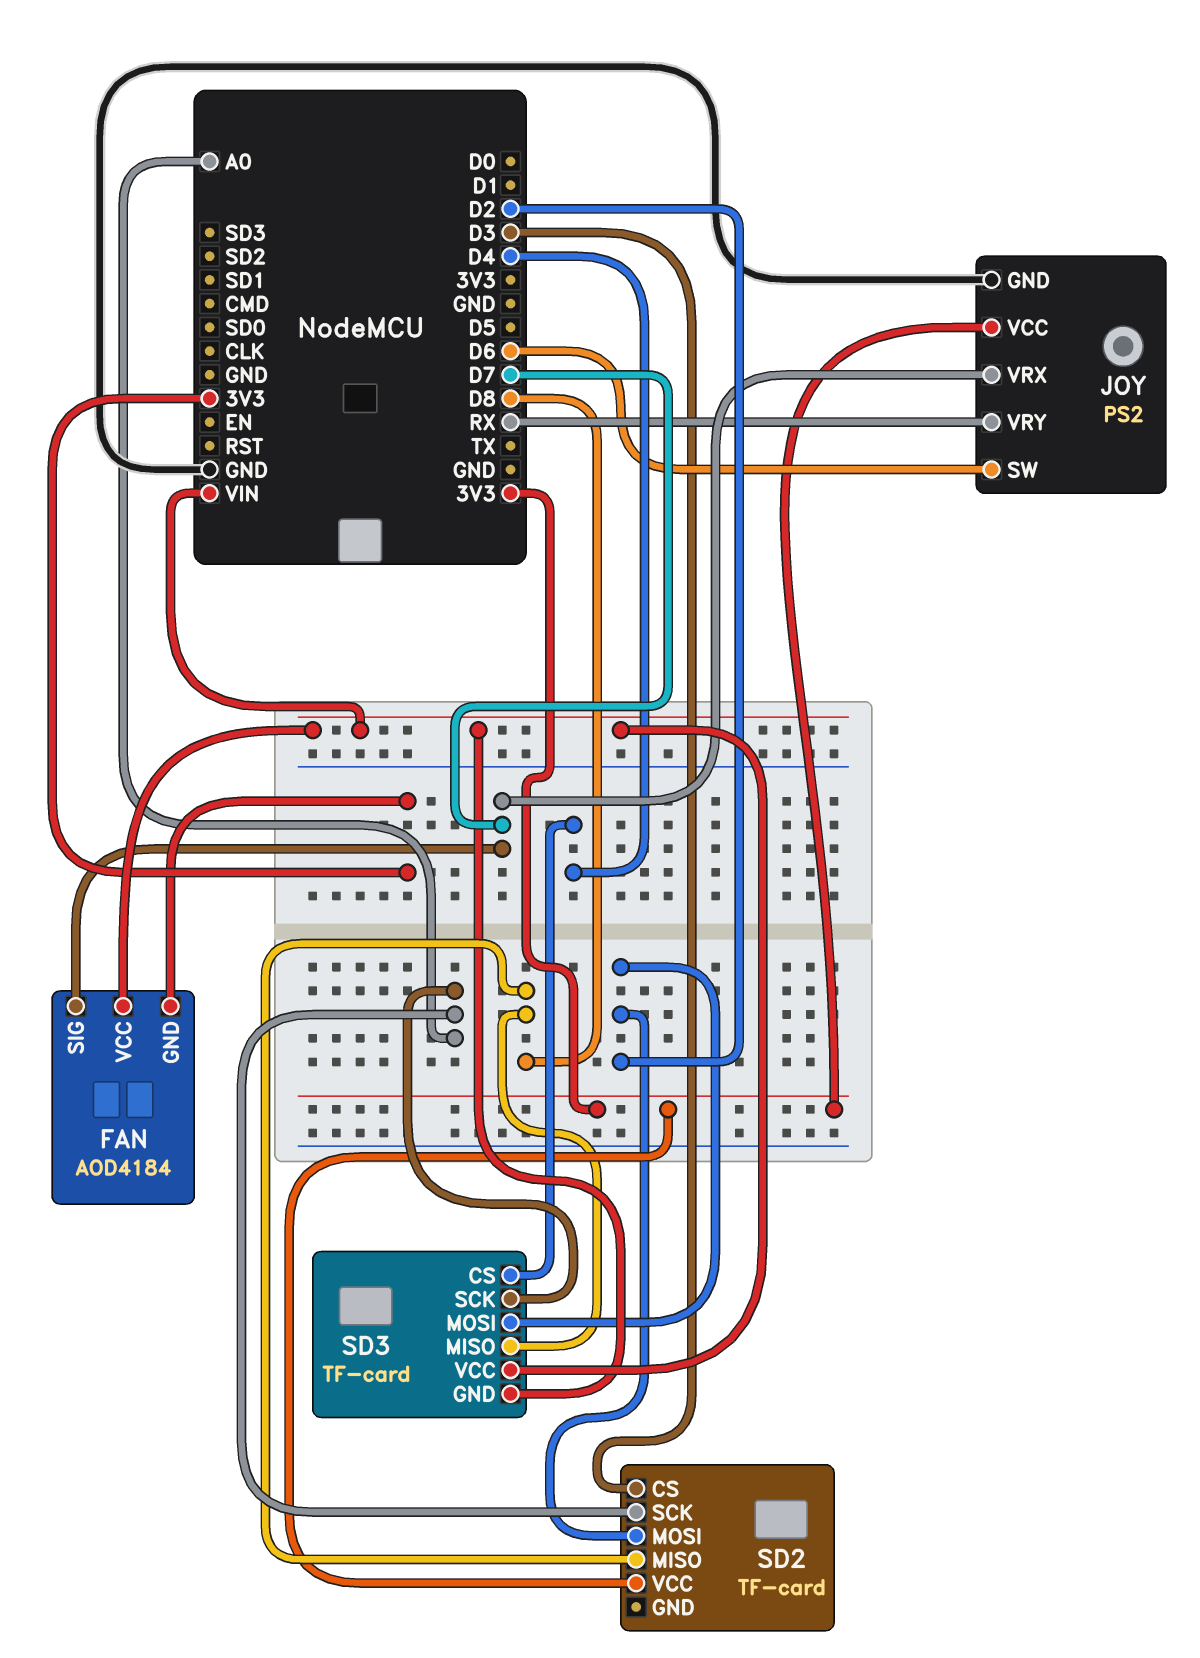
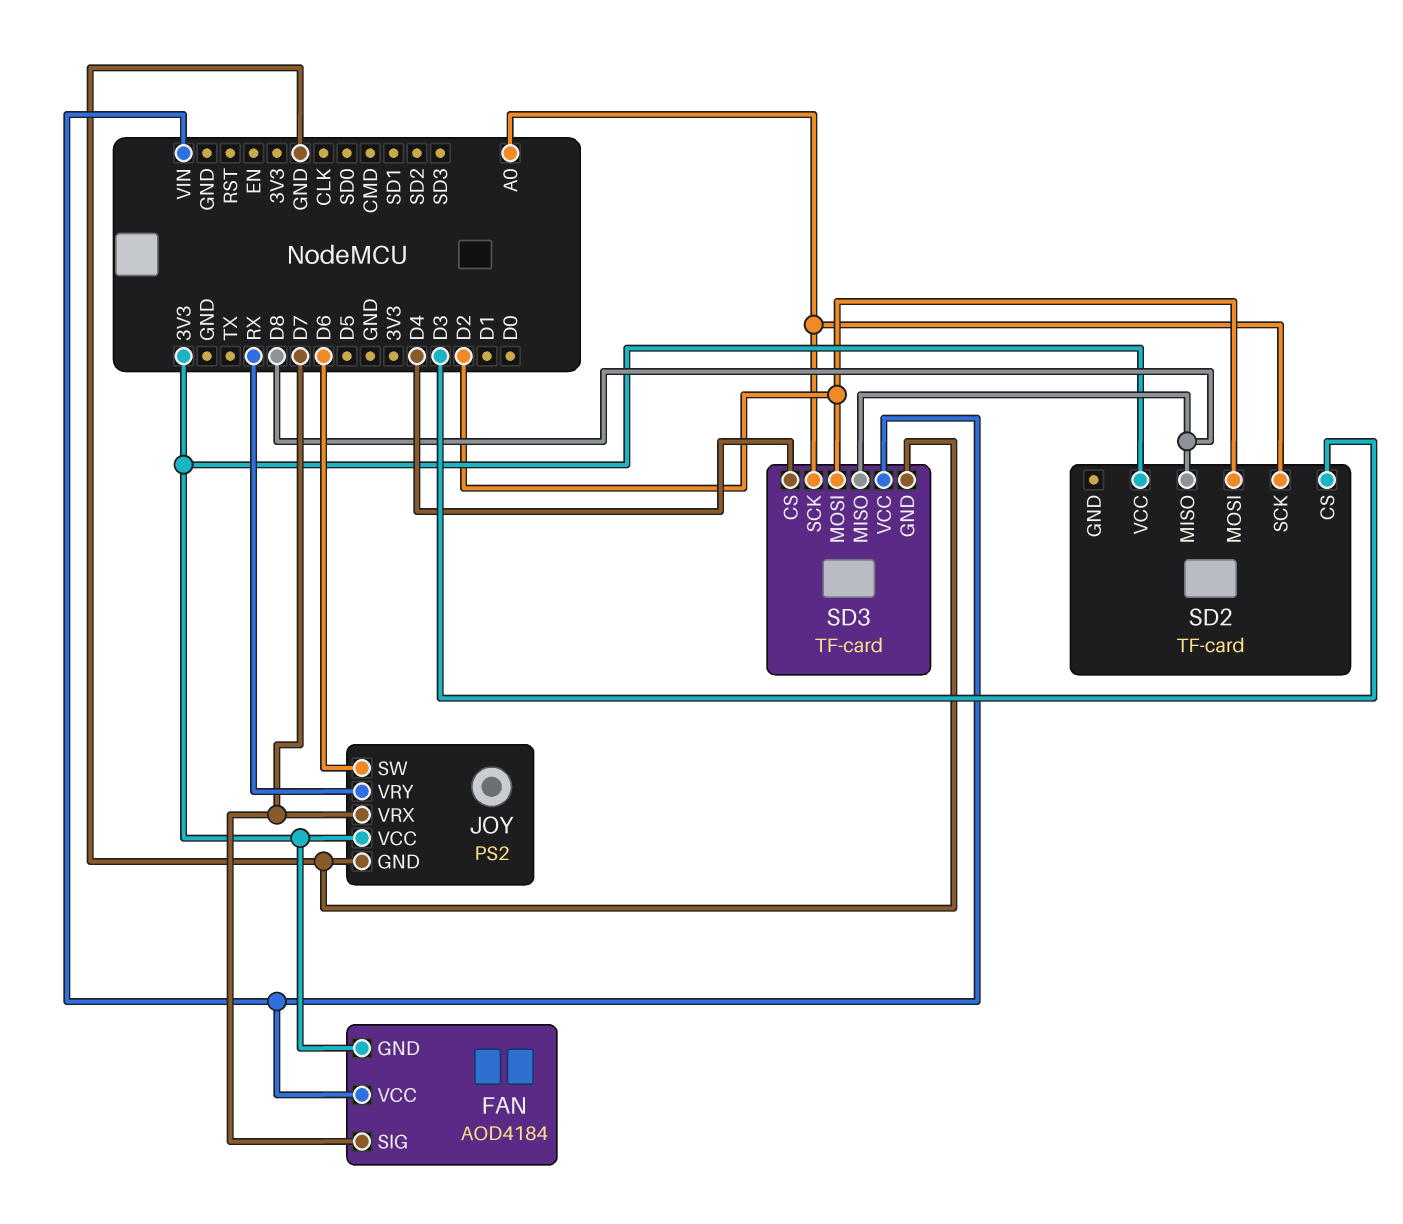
SD3 pin GND: VIN -> GND

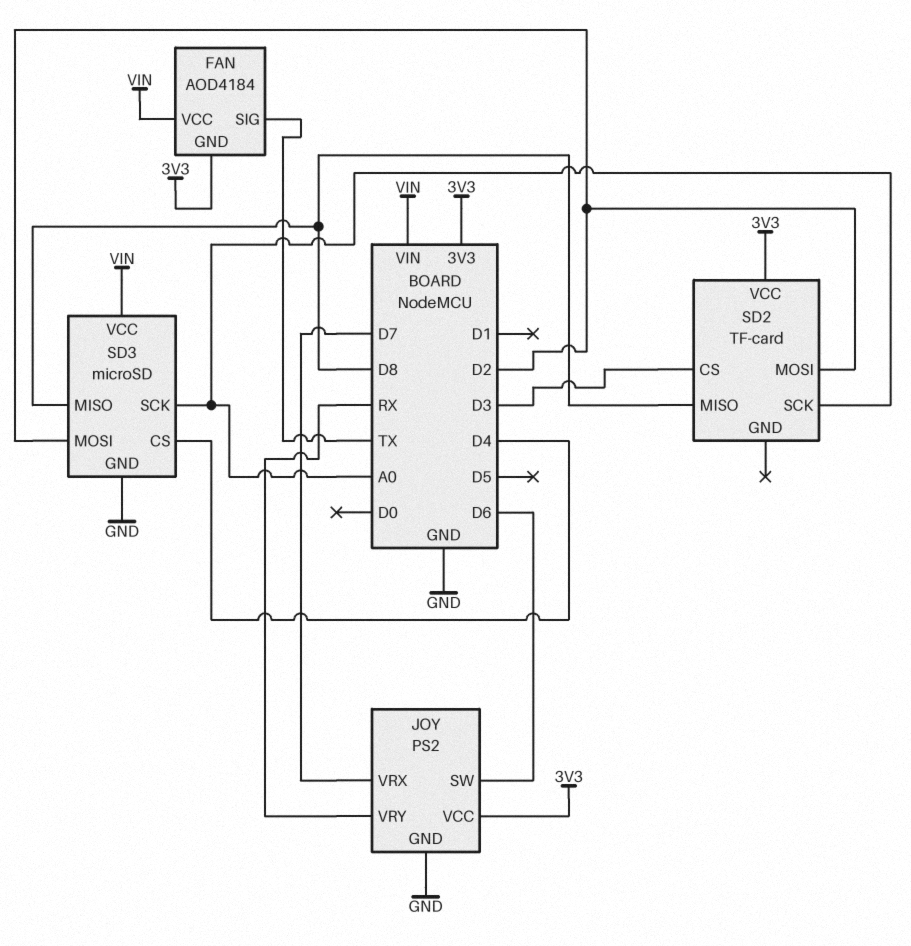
FAN pin SIG: D7 -> TX
SD3: TF-card -> microSD

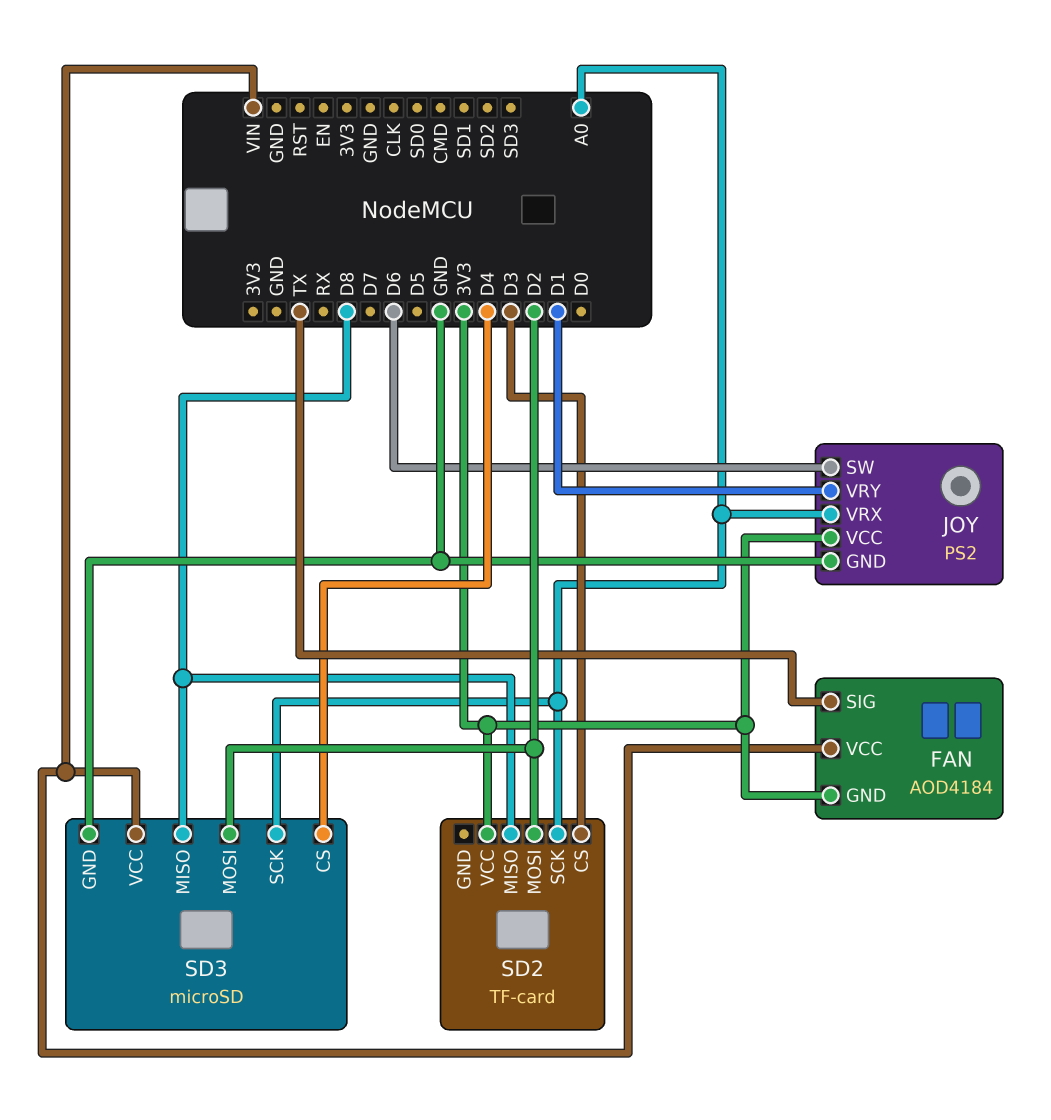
JOY pin VRX: D7 -> A0
JOY pin VRY: RX -> D1

